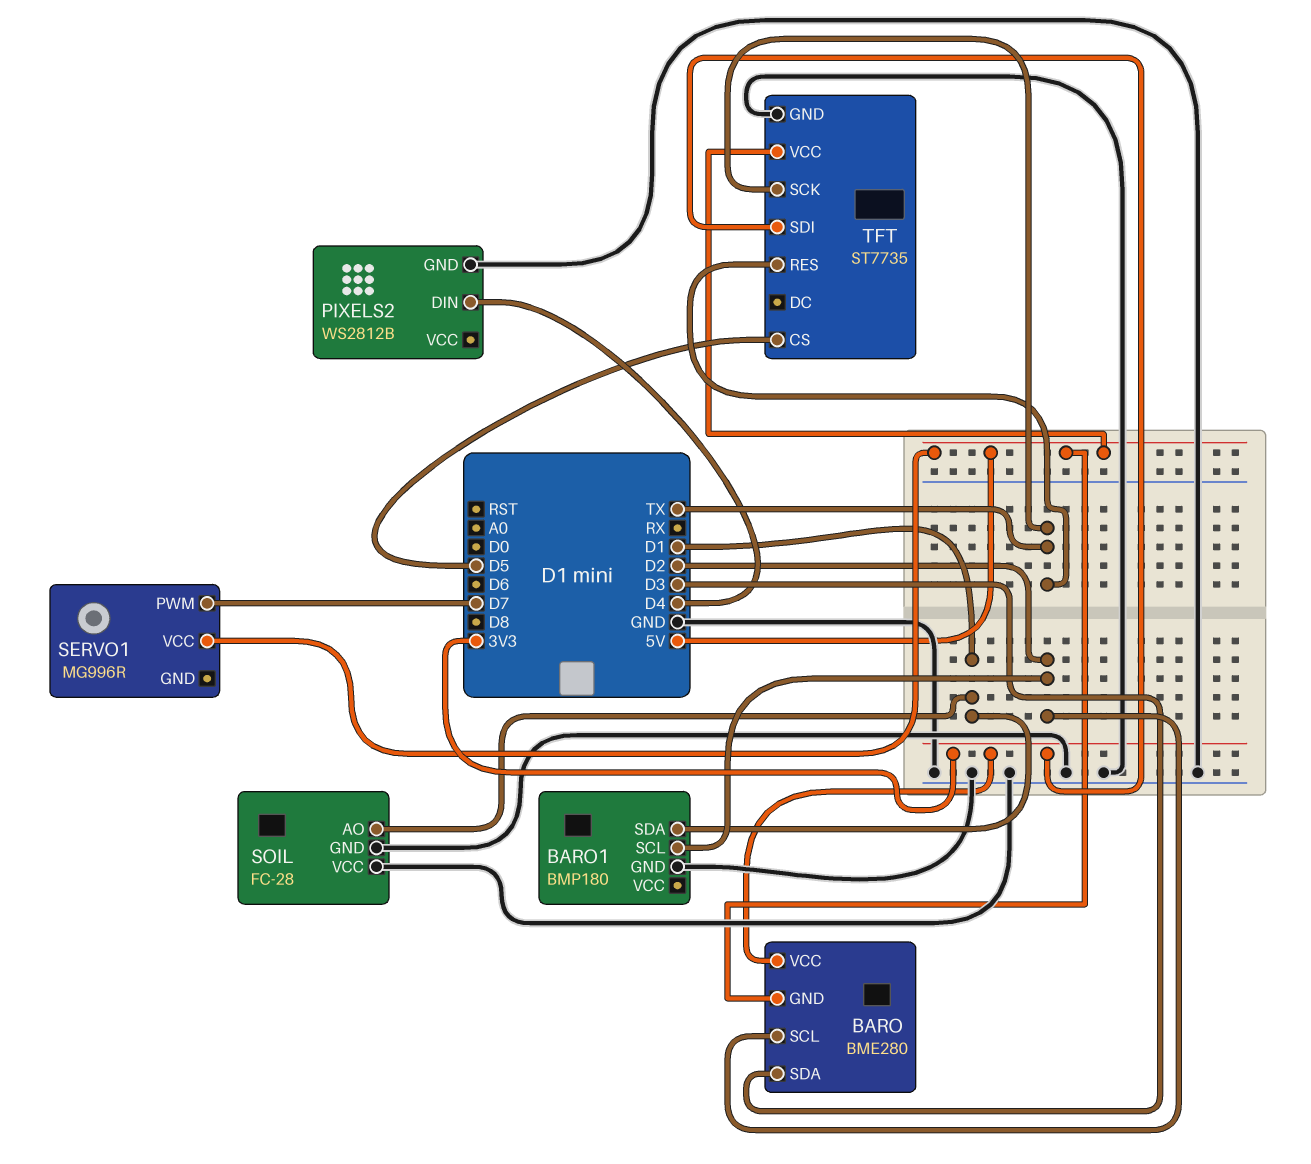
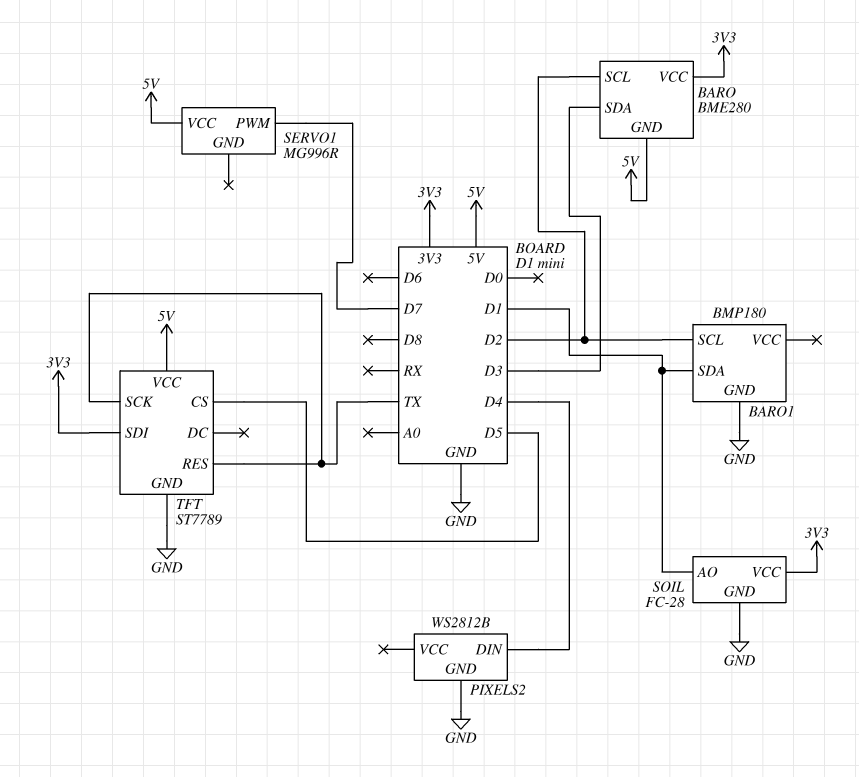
SOIL pin VCC: GND -> 3V3
TFT: ST7735 -> ST7789

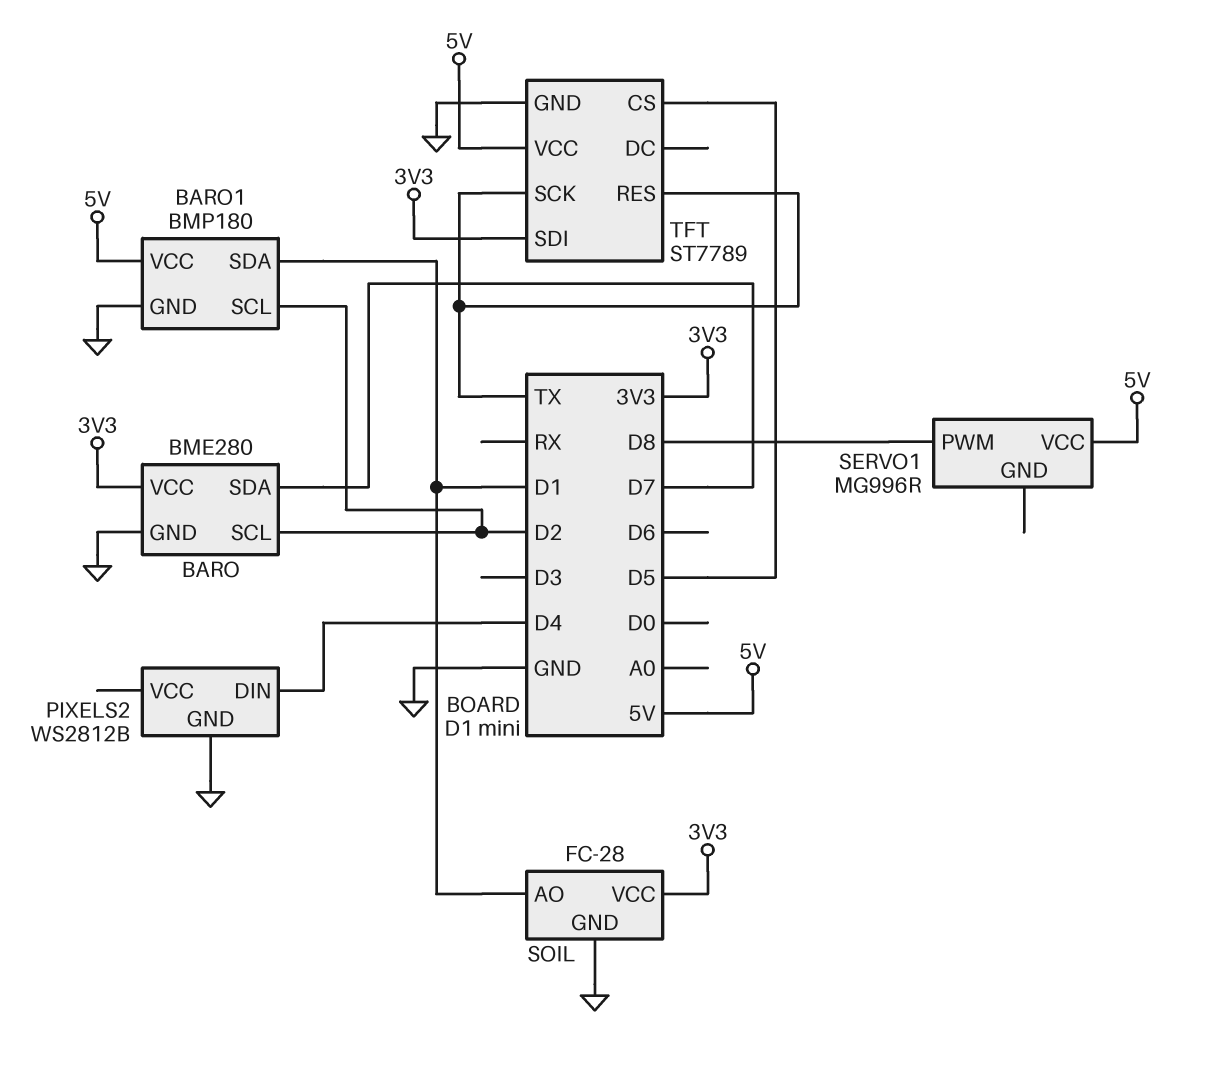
BARO pin GND: 5V -> GND
BARO pin SDA: D3 -> D7
BARO1 pin VCC: none -> 5V
SERVO1 pin PWM: D7 -> D8

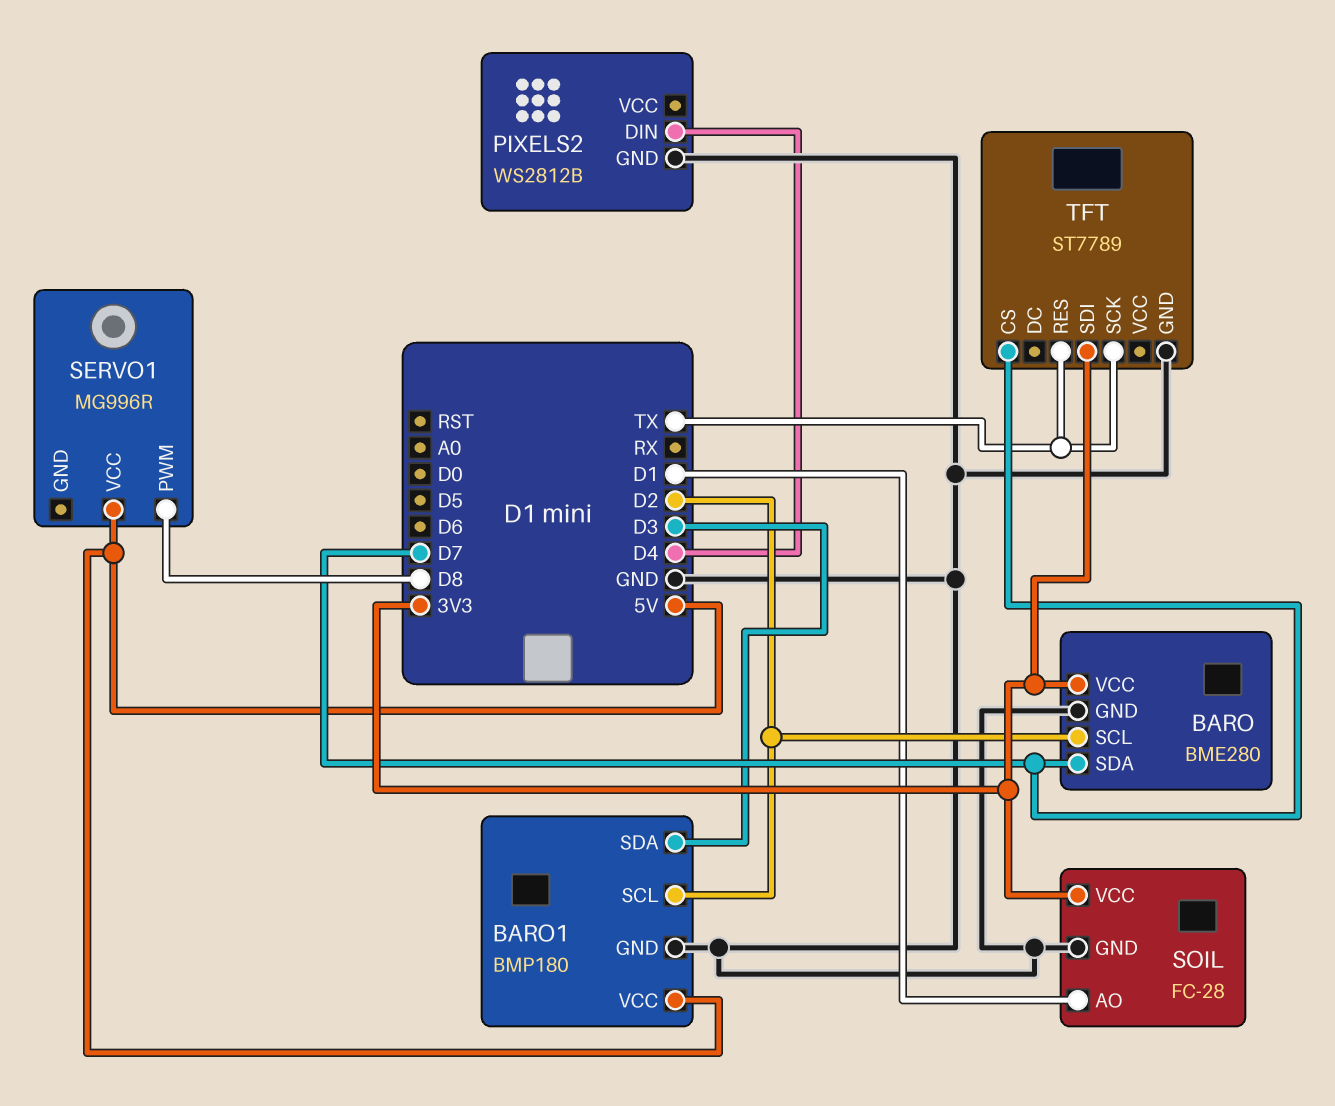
BARO1 pin SDA: D1 -> D3
TFT pin CS: D5 -> D7
TFT pin VCC: 5V -> none

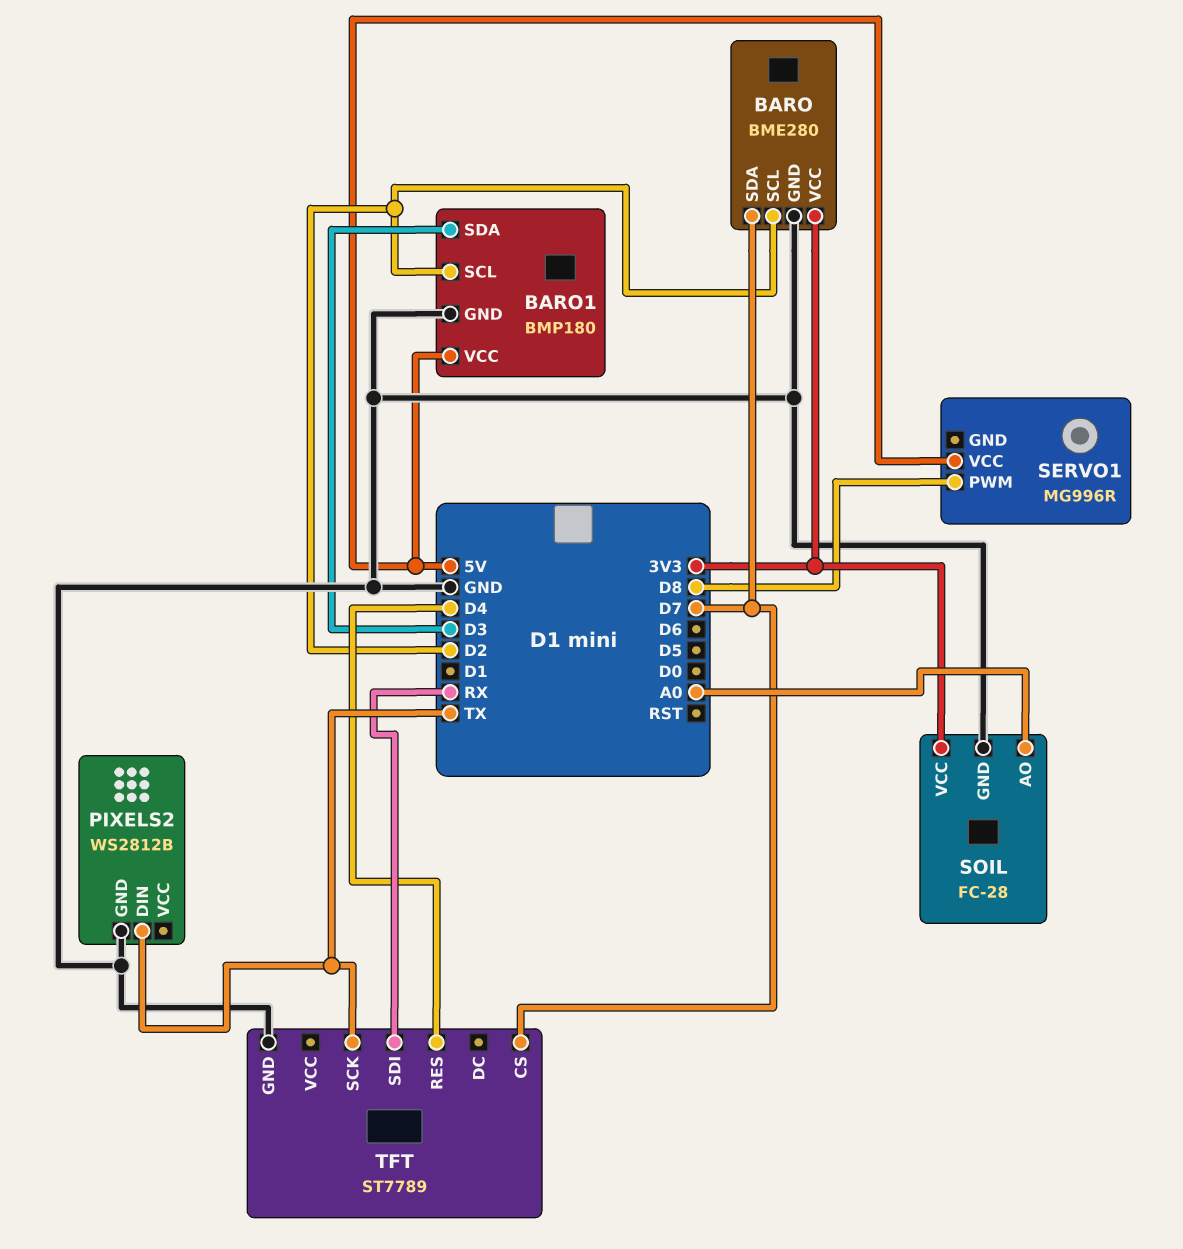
PIXELS2 pin DIN: D4 -> TX
SOIL pin AO: D1 -> A0
TFT pin RES: TX -> D4
TFT pin SDI: 3V3 -> RX

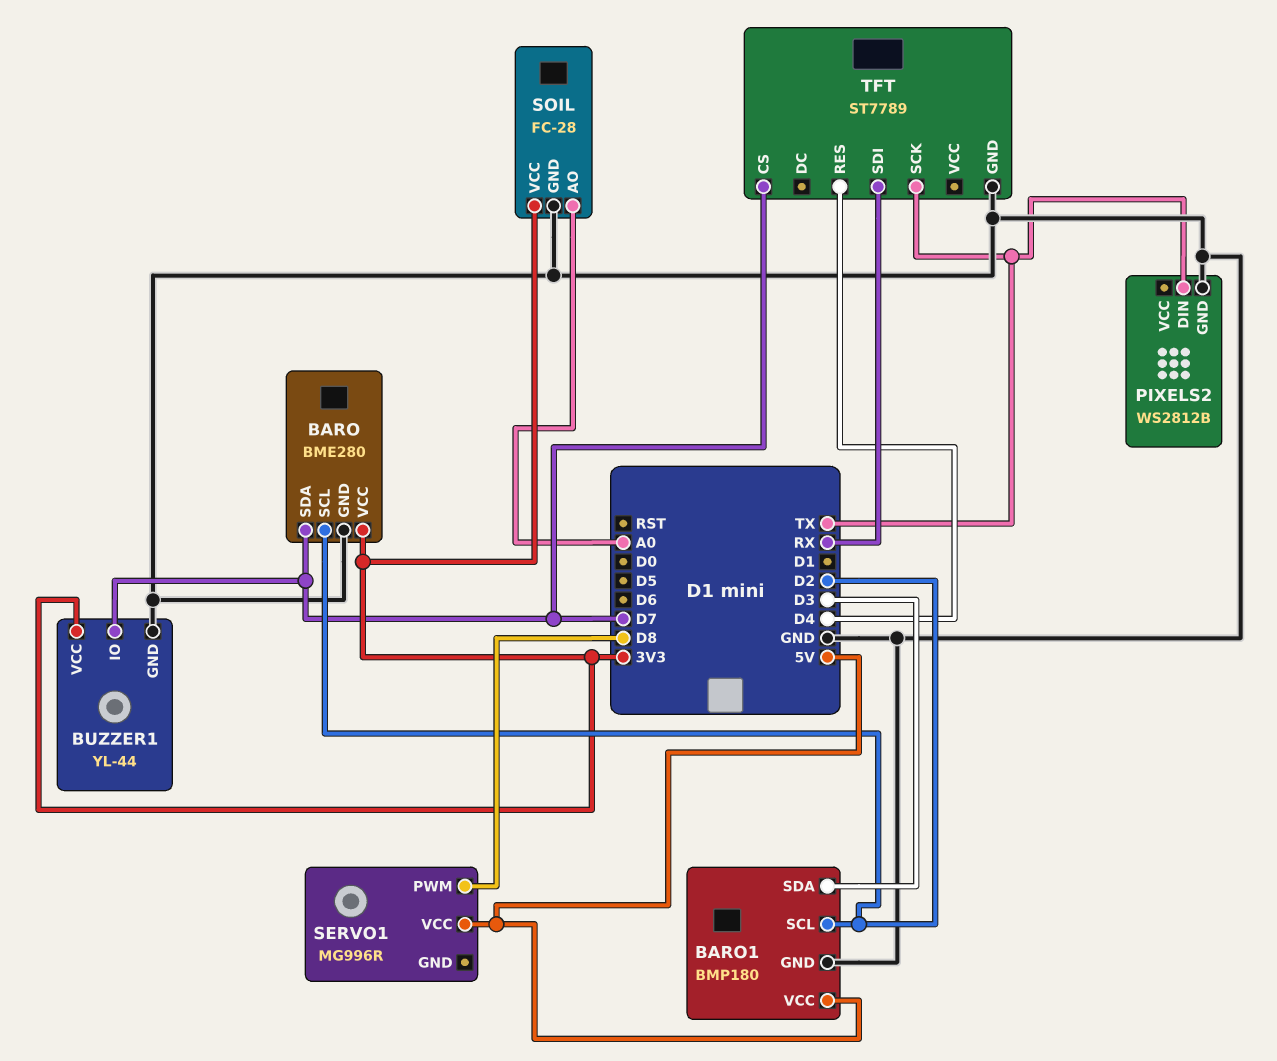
BUZZER1: none -> YL-44
BUZZER1 pin GND: none -> GND
BUZZER1 pin IO: none -> D7
BUZZER1 pin VCC: none -> 3V3

